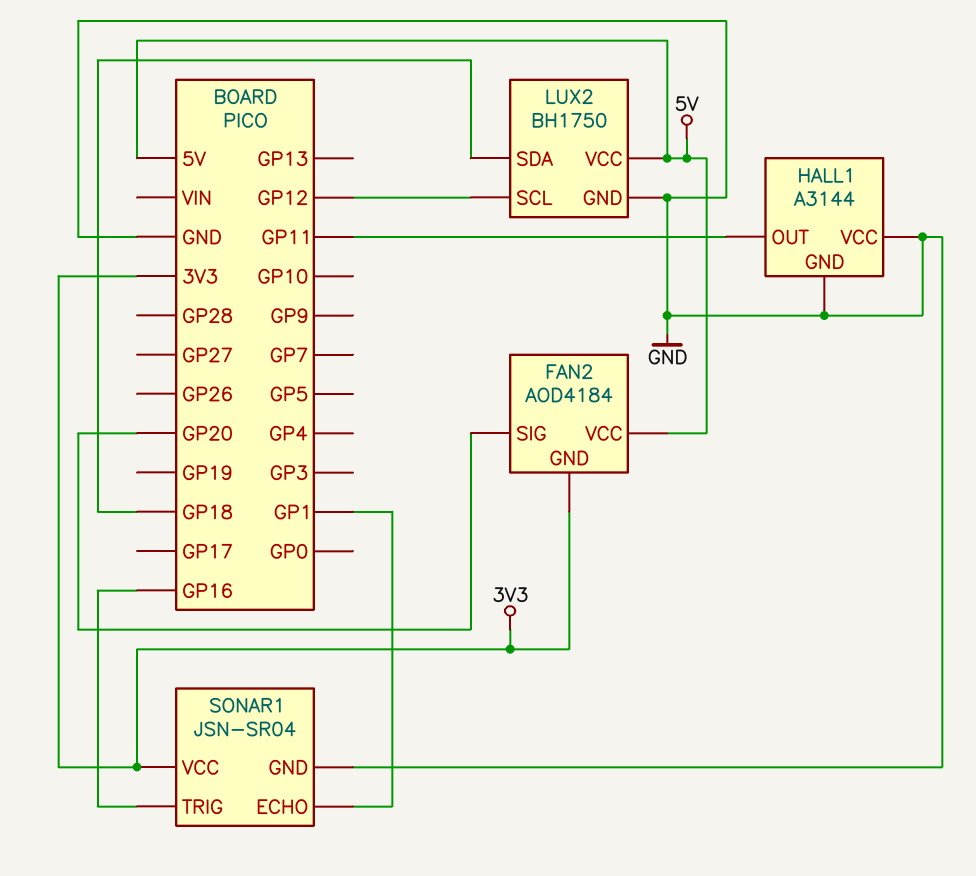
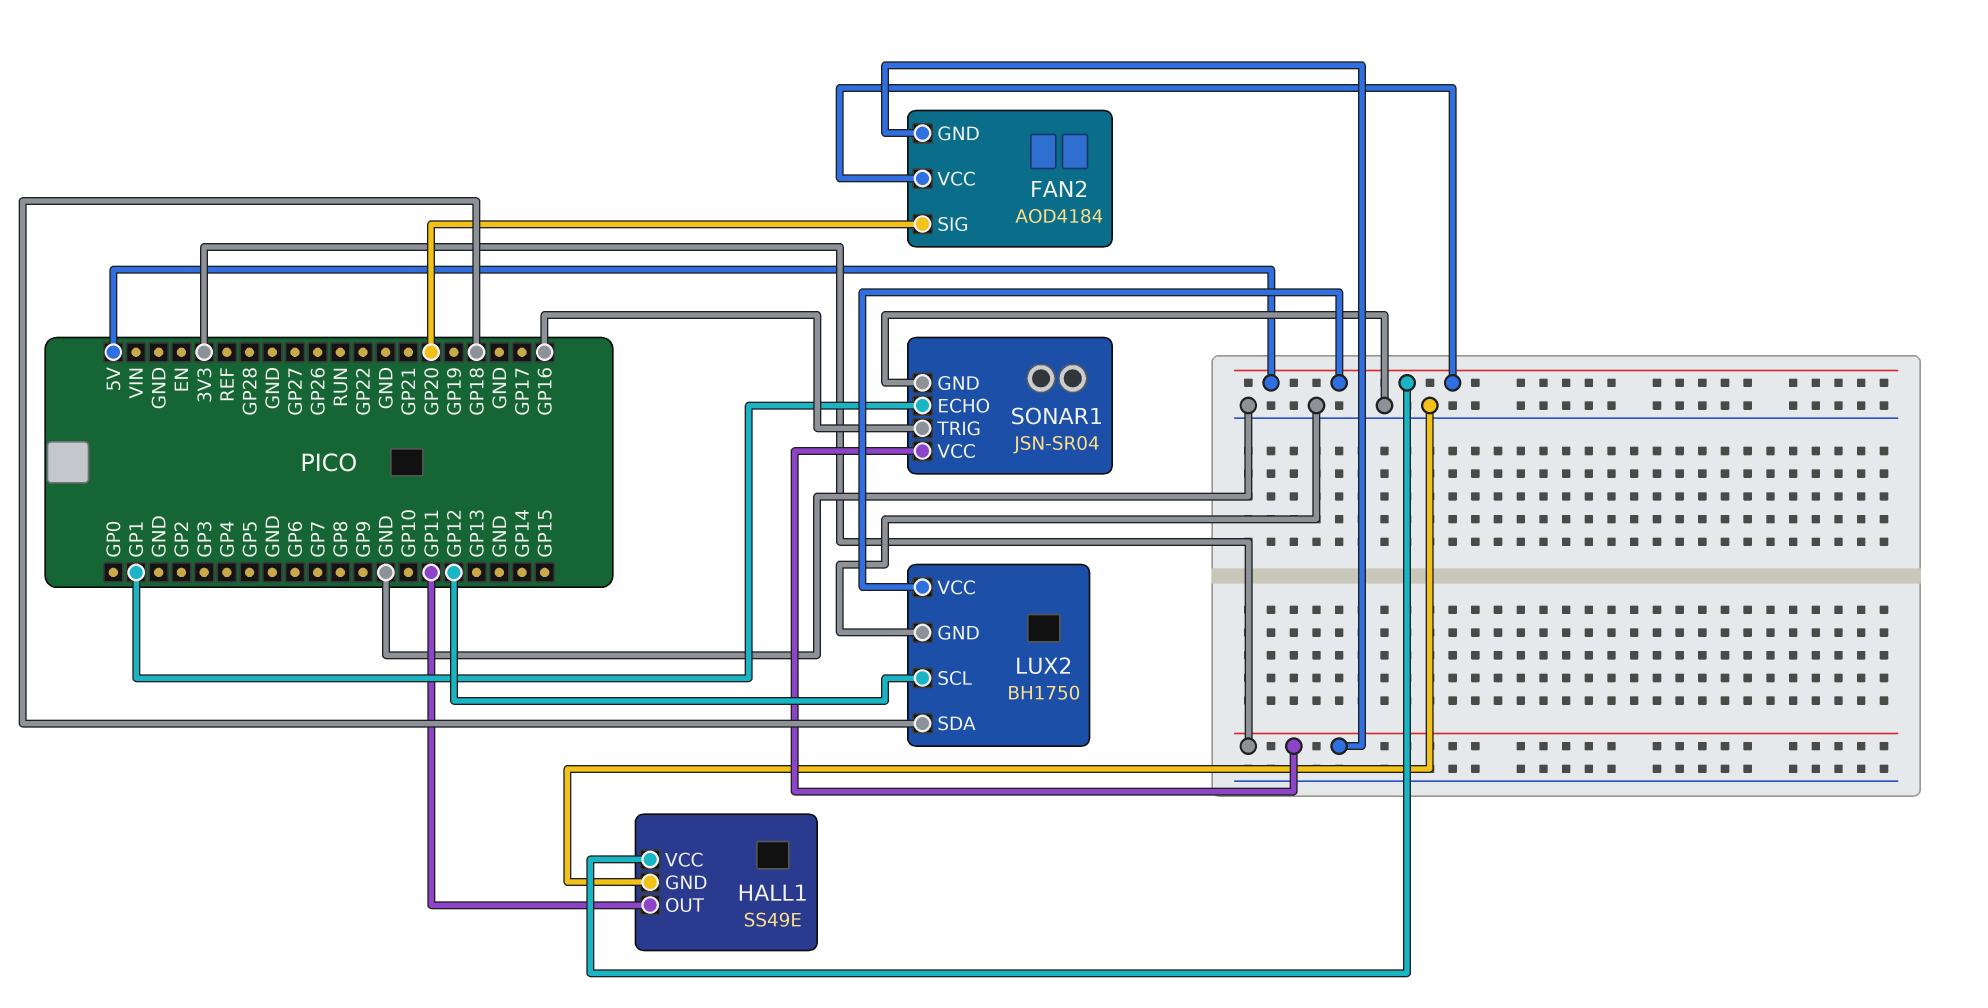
HALL1: A3144 -> SS49E
HALL1 pin VCC: GND -> 5V

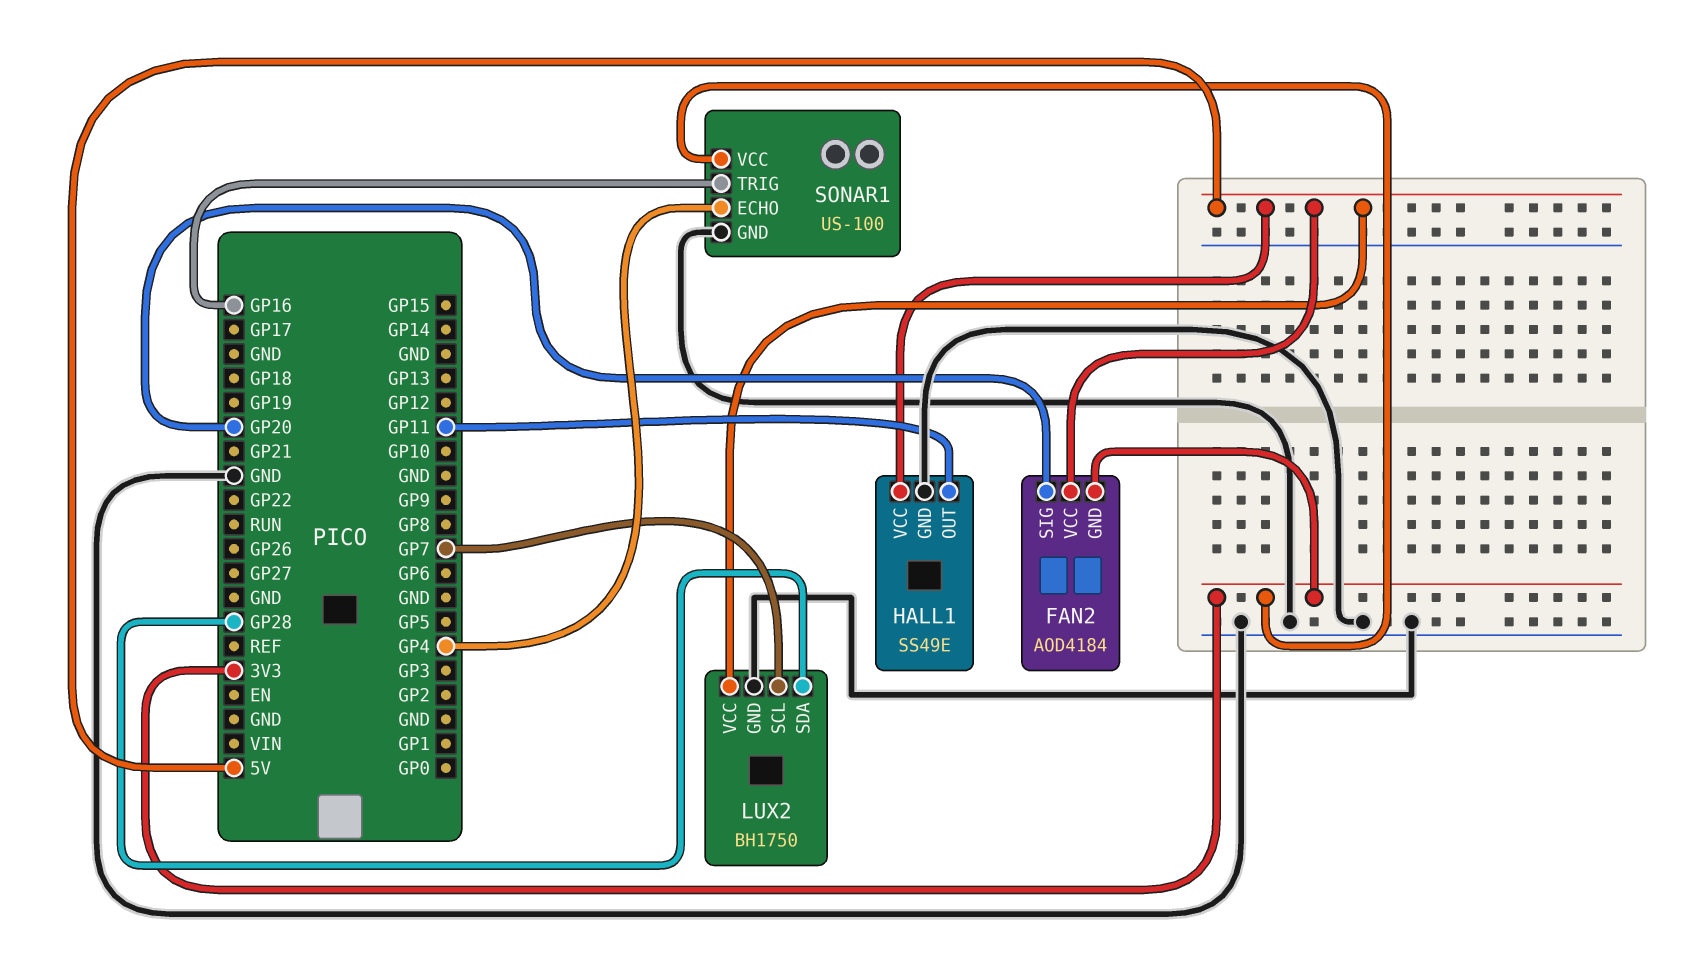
LUX2 pin SCL: GP12 -> GP7
LUX2 pin SDA: GP18 -> GP28
SONAR1: JSN-SR04 -> US-100
SONAR1 pin ECHO: GP1 -> GP4

